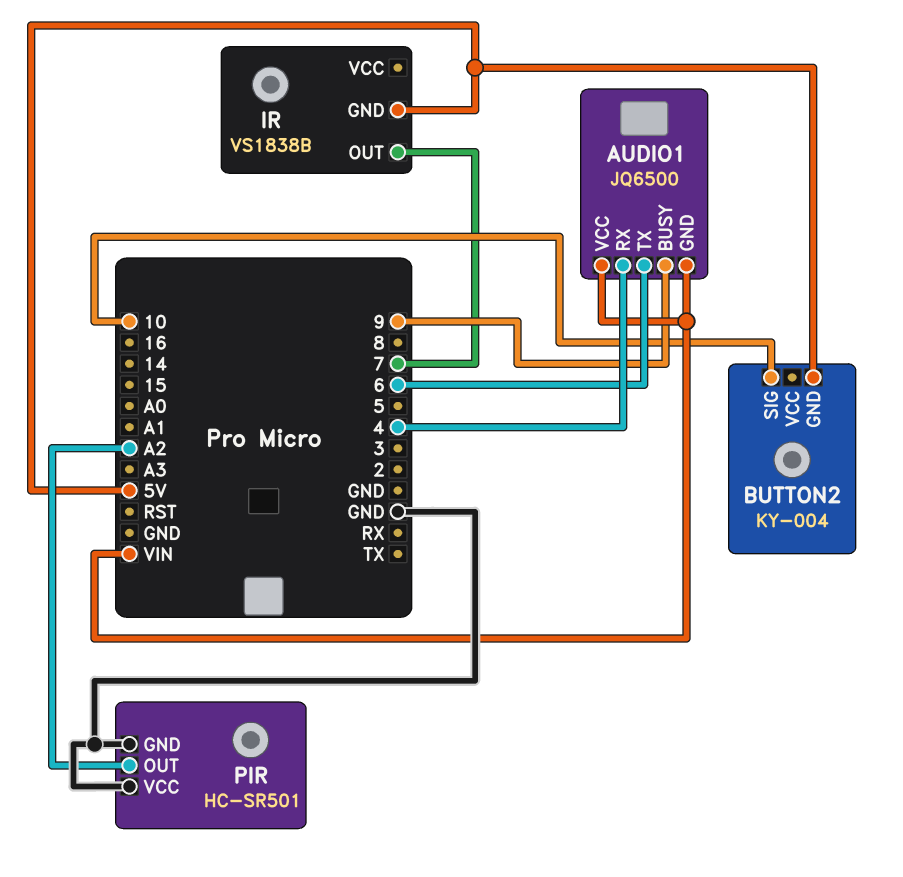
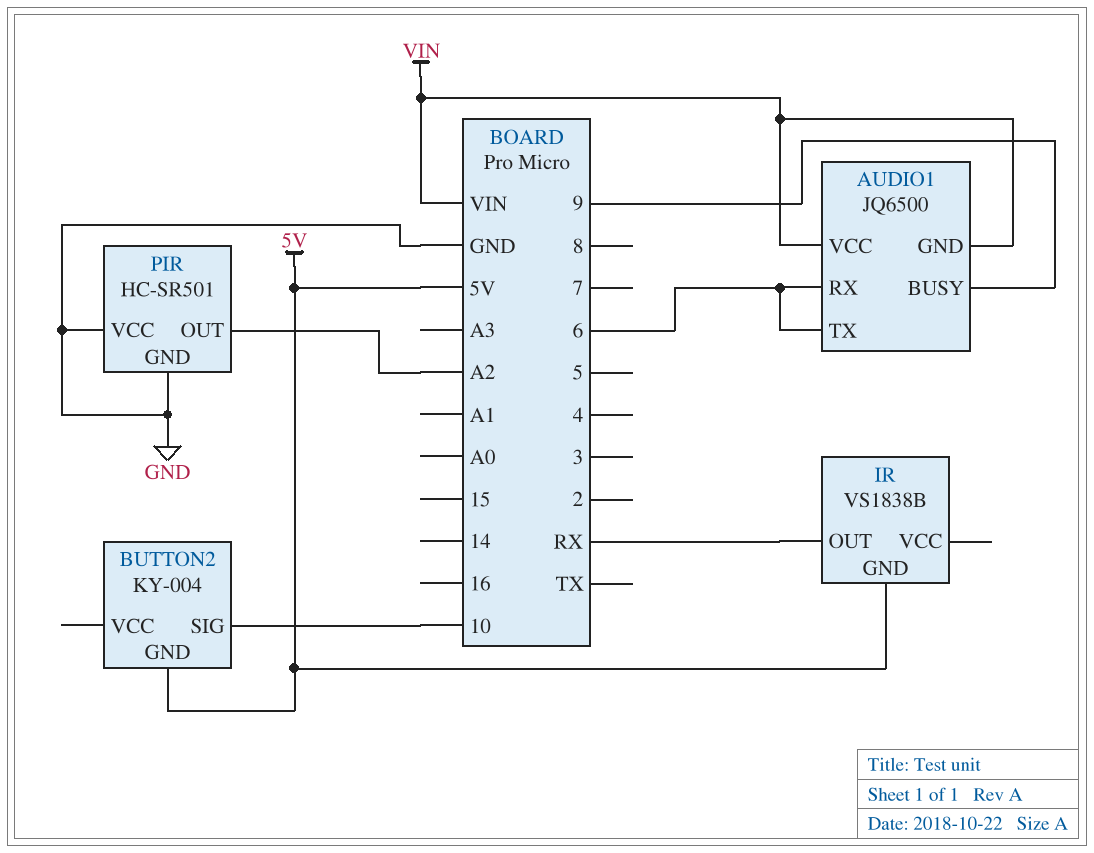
AUDIO1 pin RX: 4 -> 6
IR pin OUT: 7 -> RX

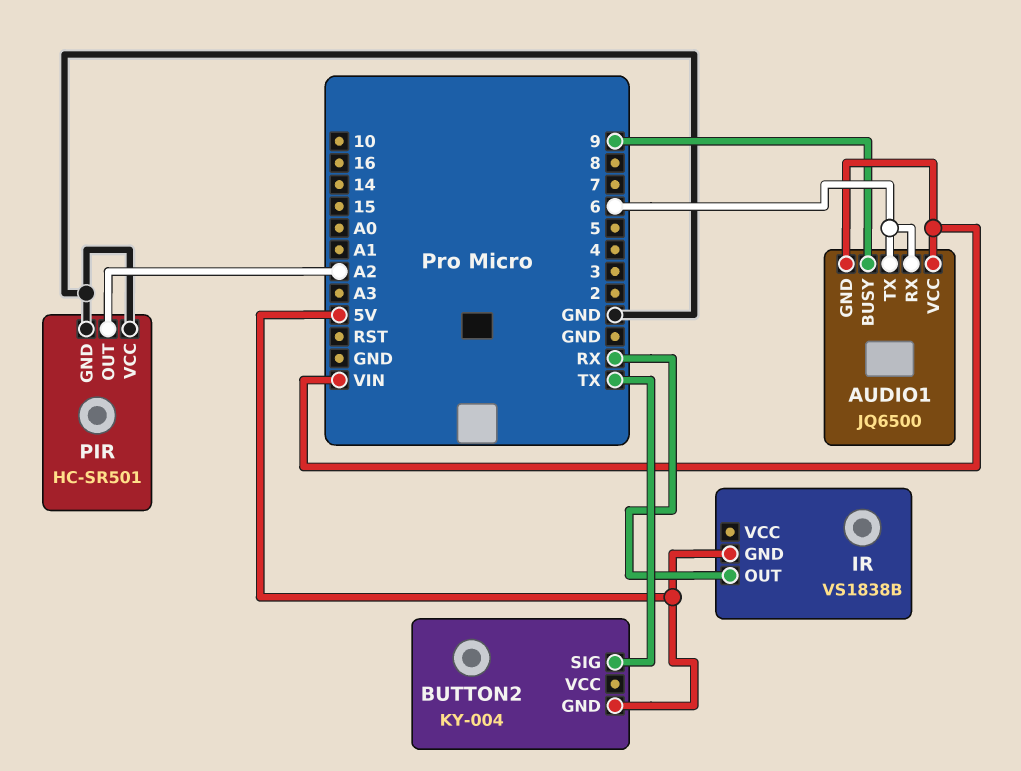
BUTTON2 pin SIG: 10 -> TX

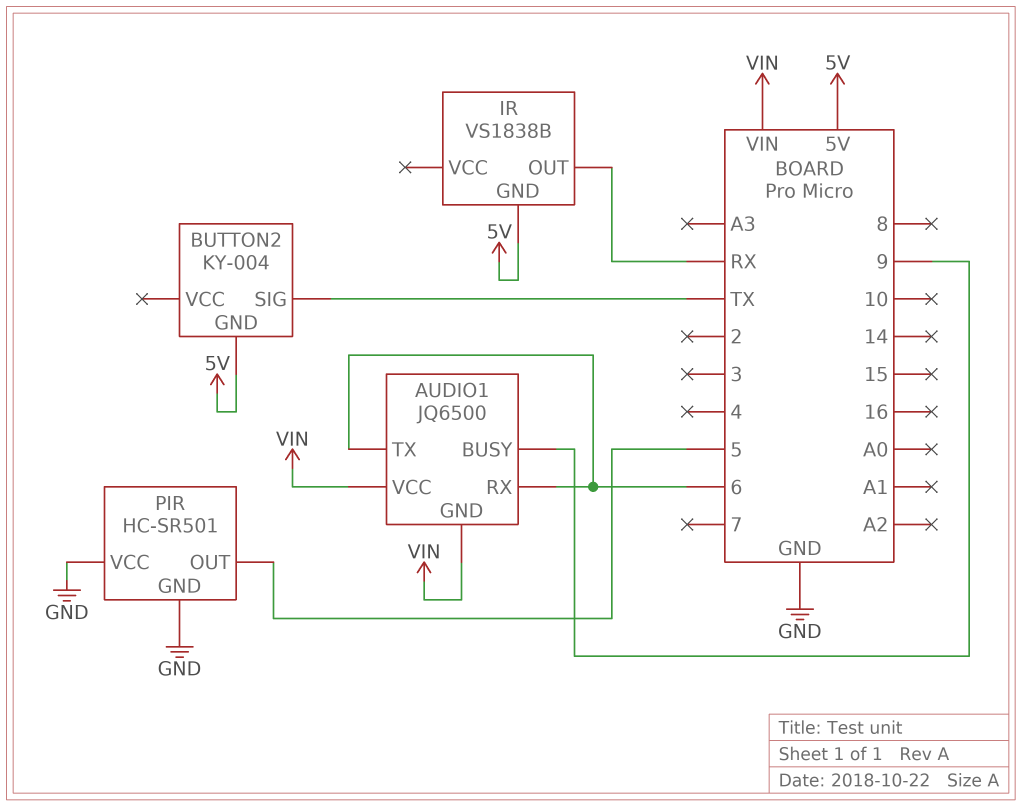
PIR pin OUT: A2 -> 5

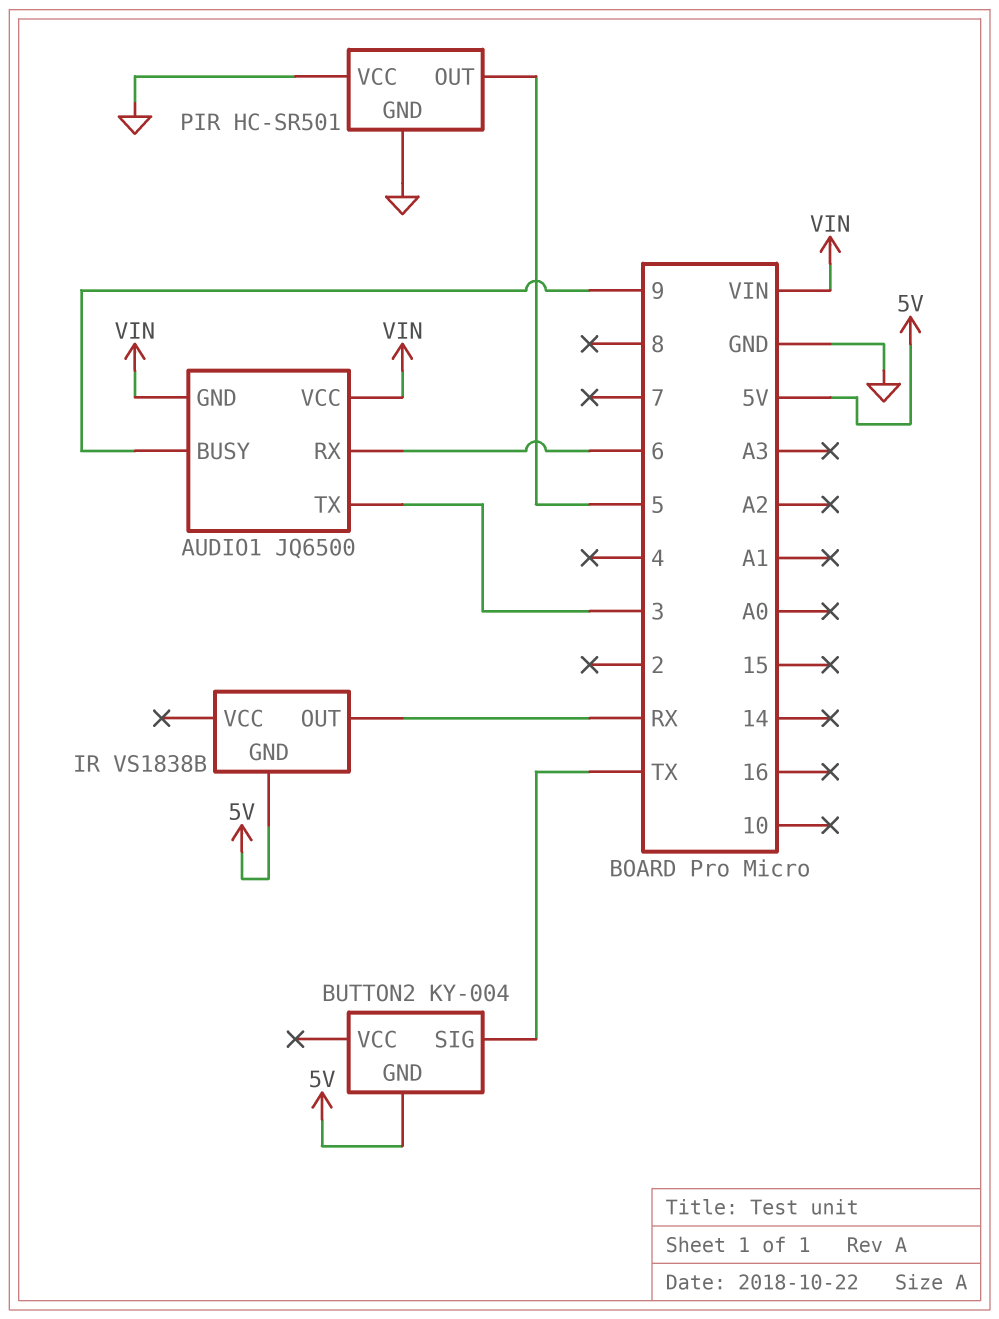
AUDIO1 pin TX: 6 -> 3

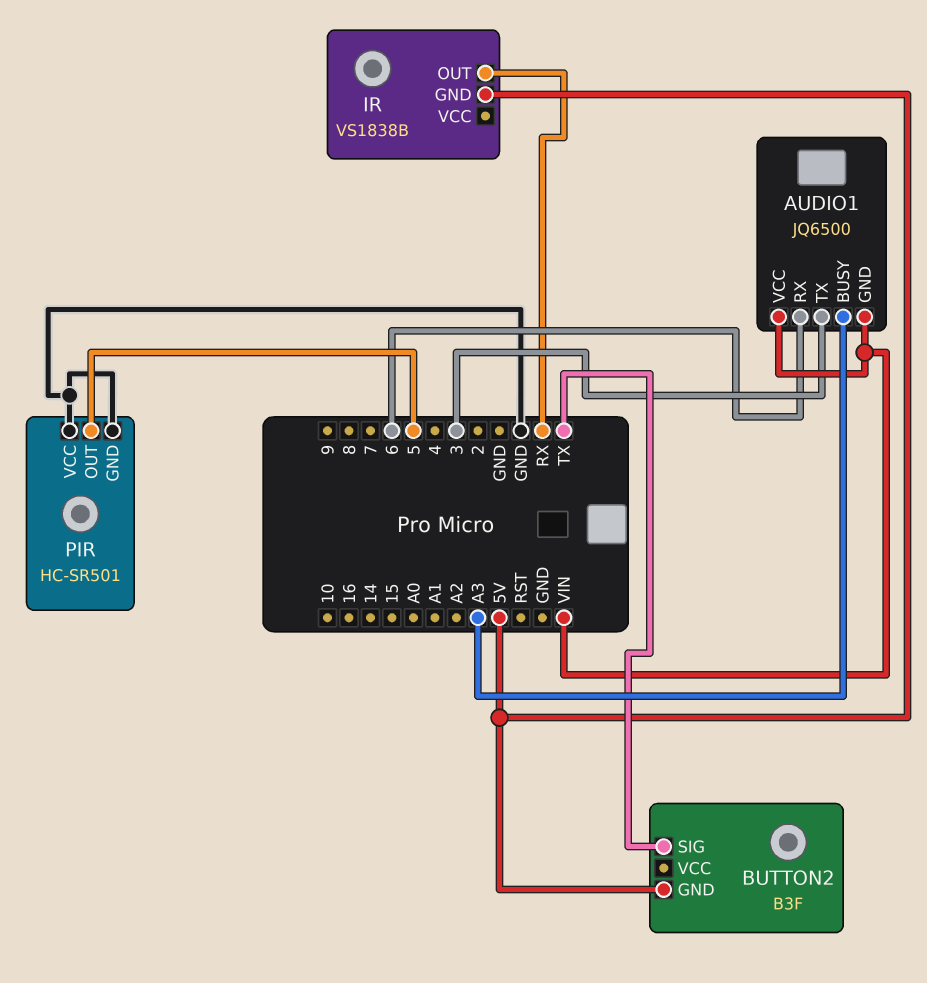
AUDIO1 pin BUSY: 9 -> A3
BUTTON2: KY-004 -> B3F

